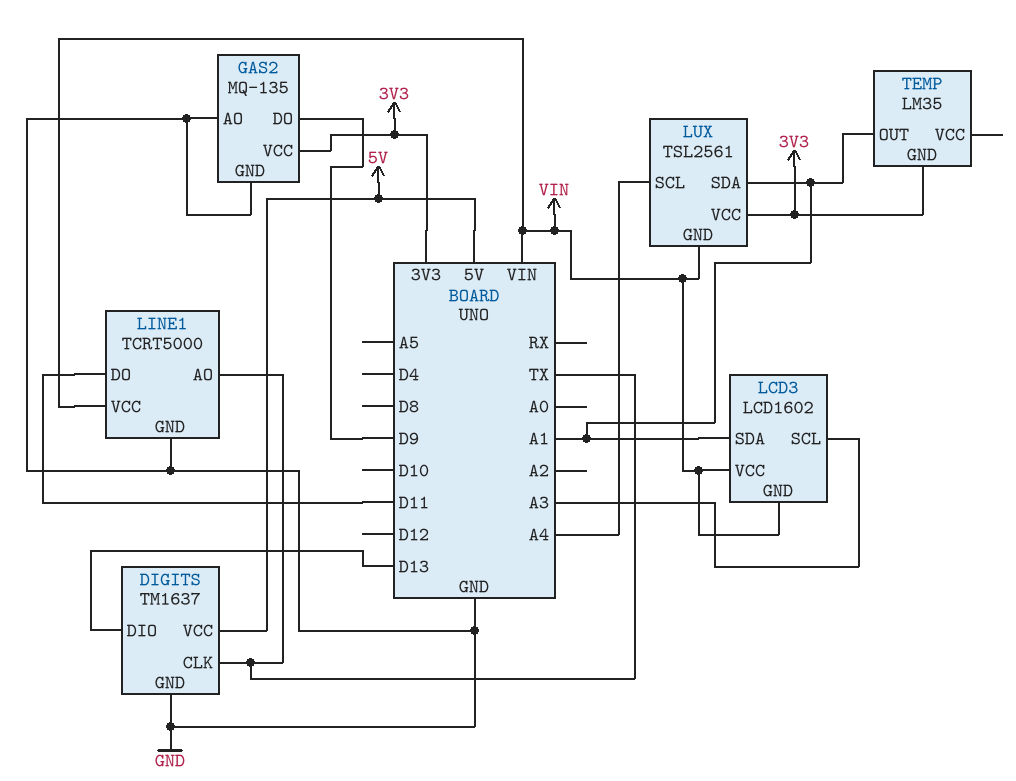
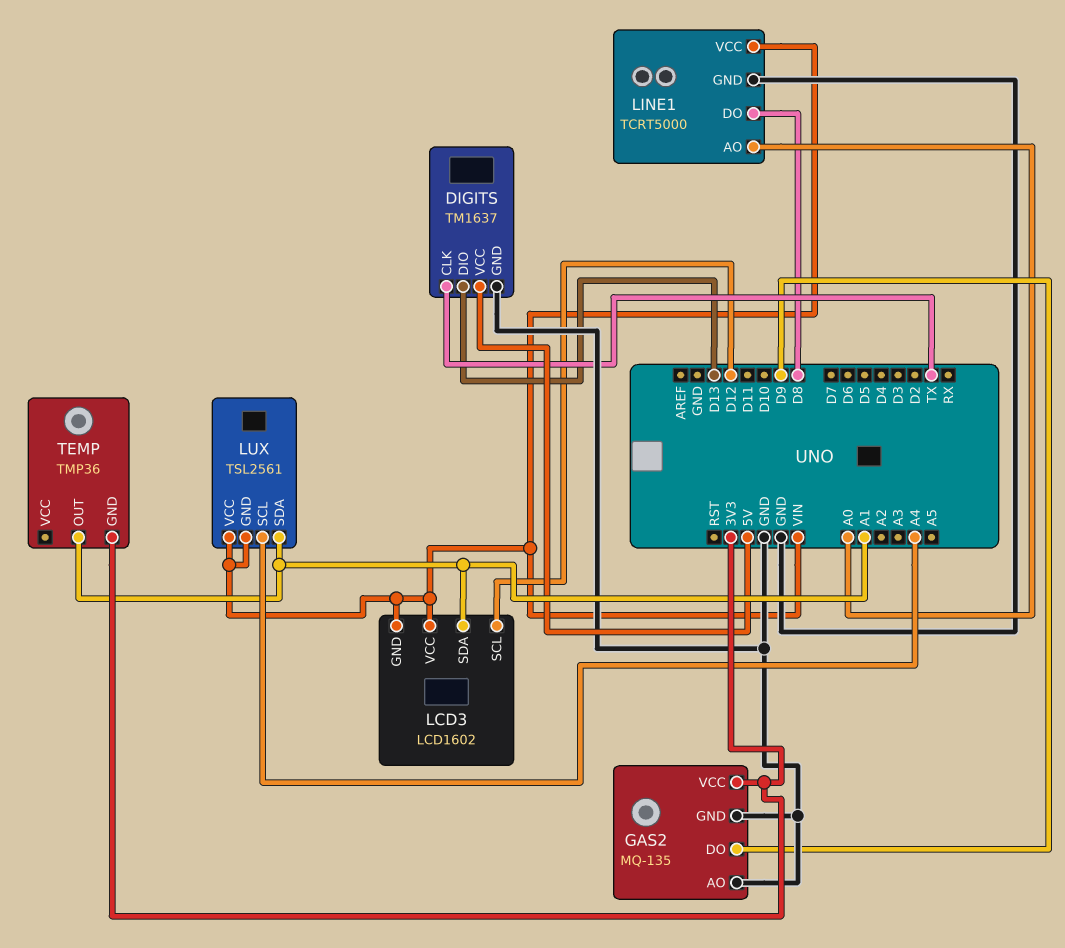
LCD3 pin SCL: A3 -> D12
LINE1 pin AO: TX -> A0
LINE1 pin DO: D11 -> D8
LUX pin VCC: 3V3 -> VIN
TEMP: LM35 -> TMP36

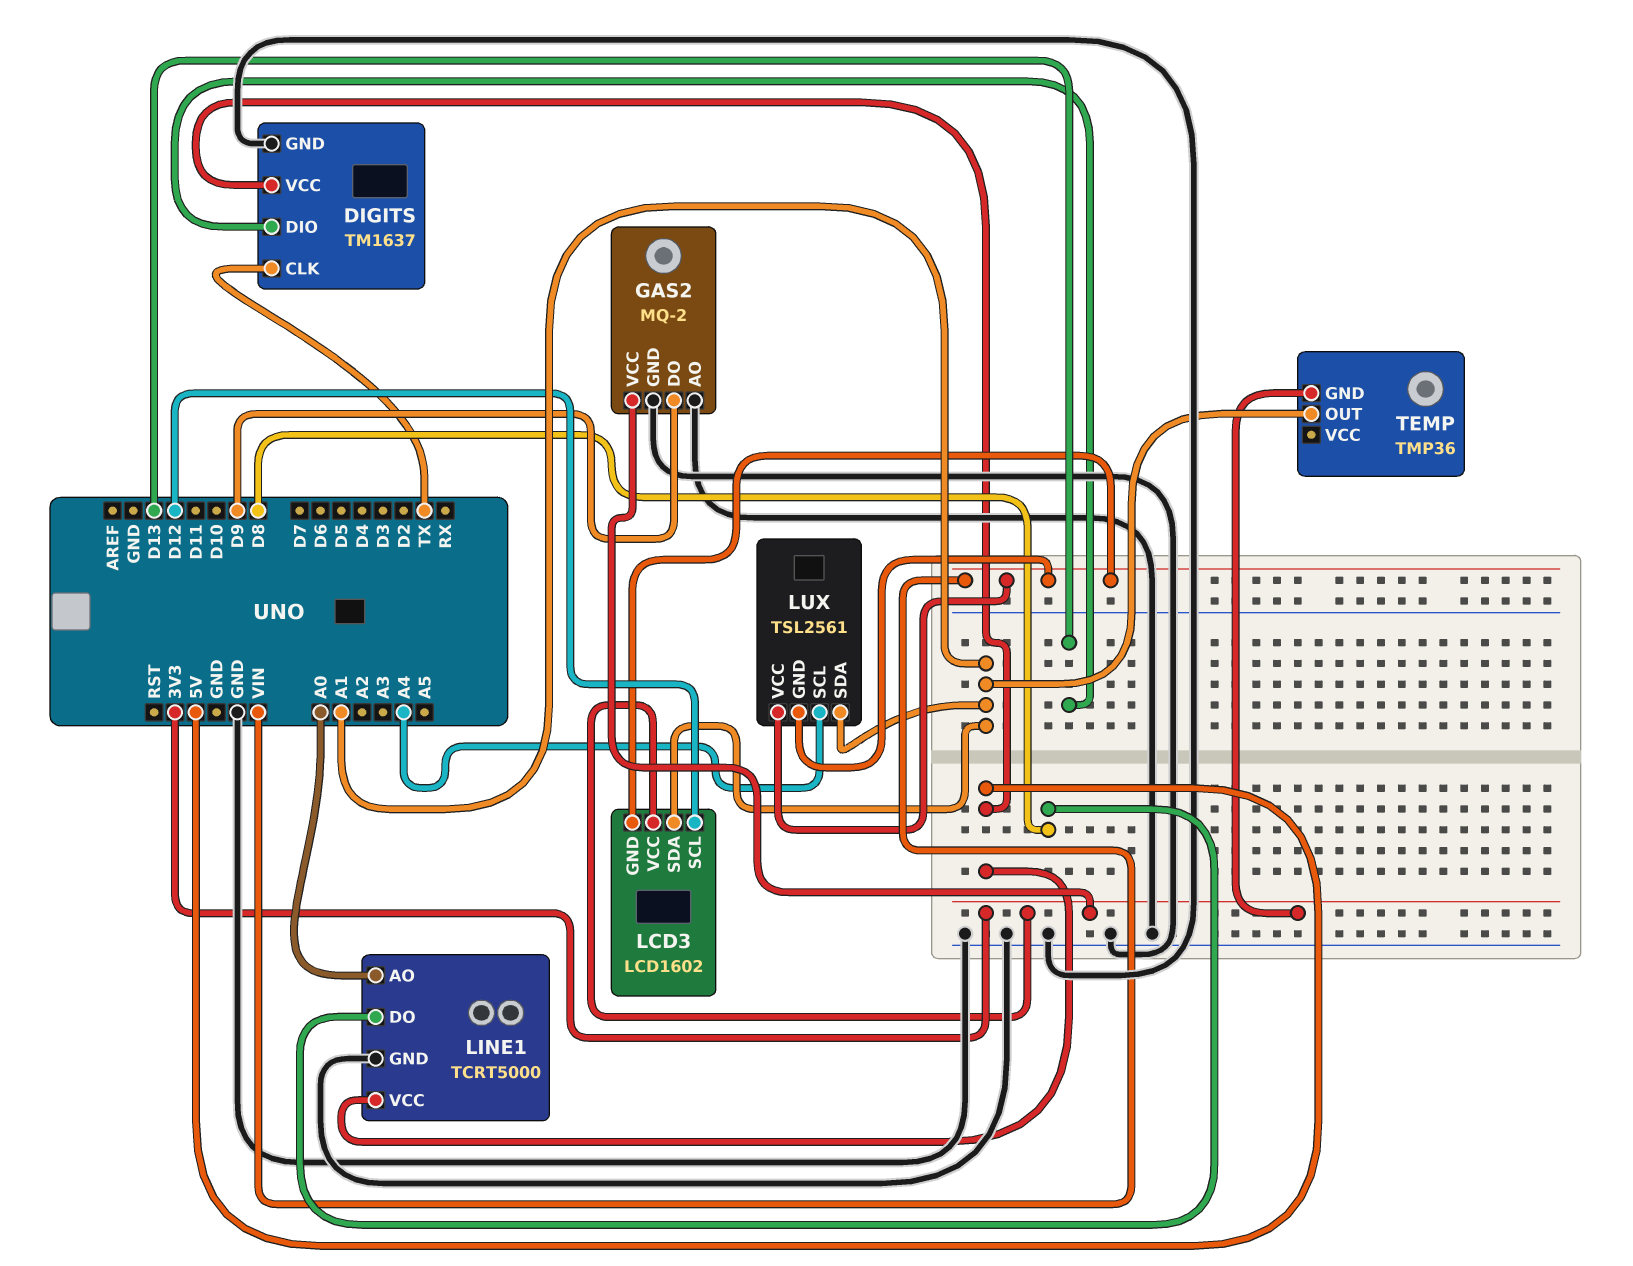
GAS2: MQ-135 -> MQ-2
LCD3 pin VCC: VIN -> 3V3
LINE1 pin VCC: VIN -> 5V

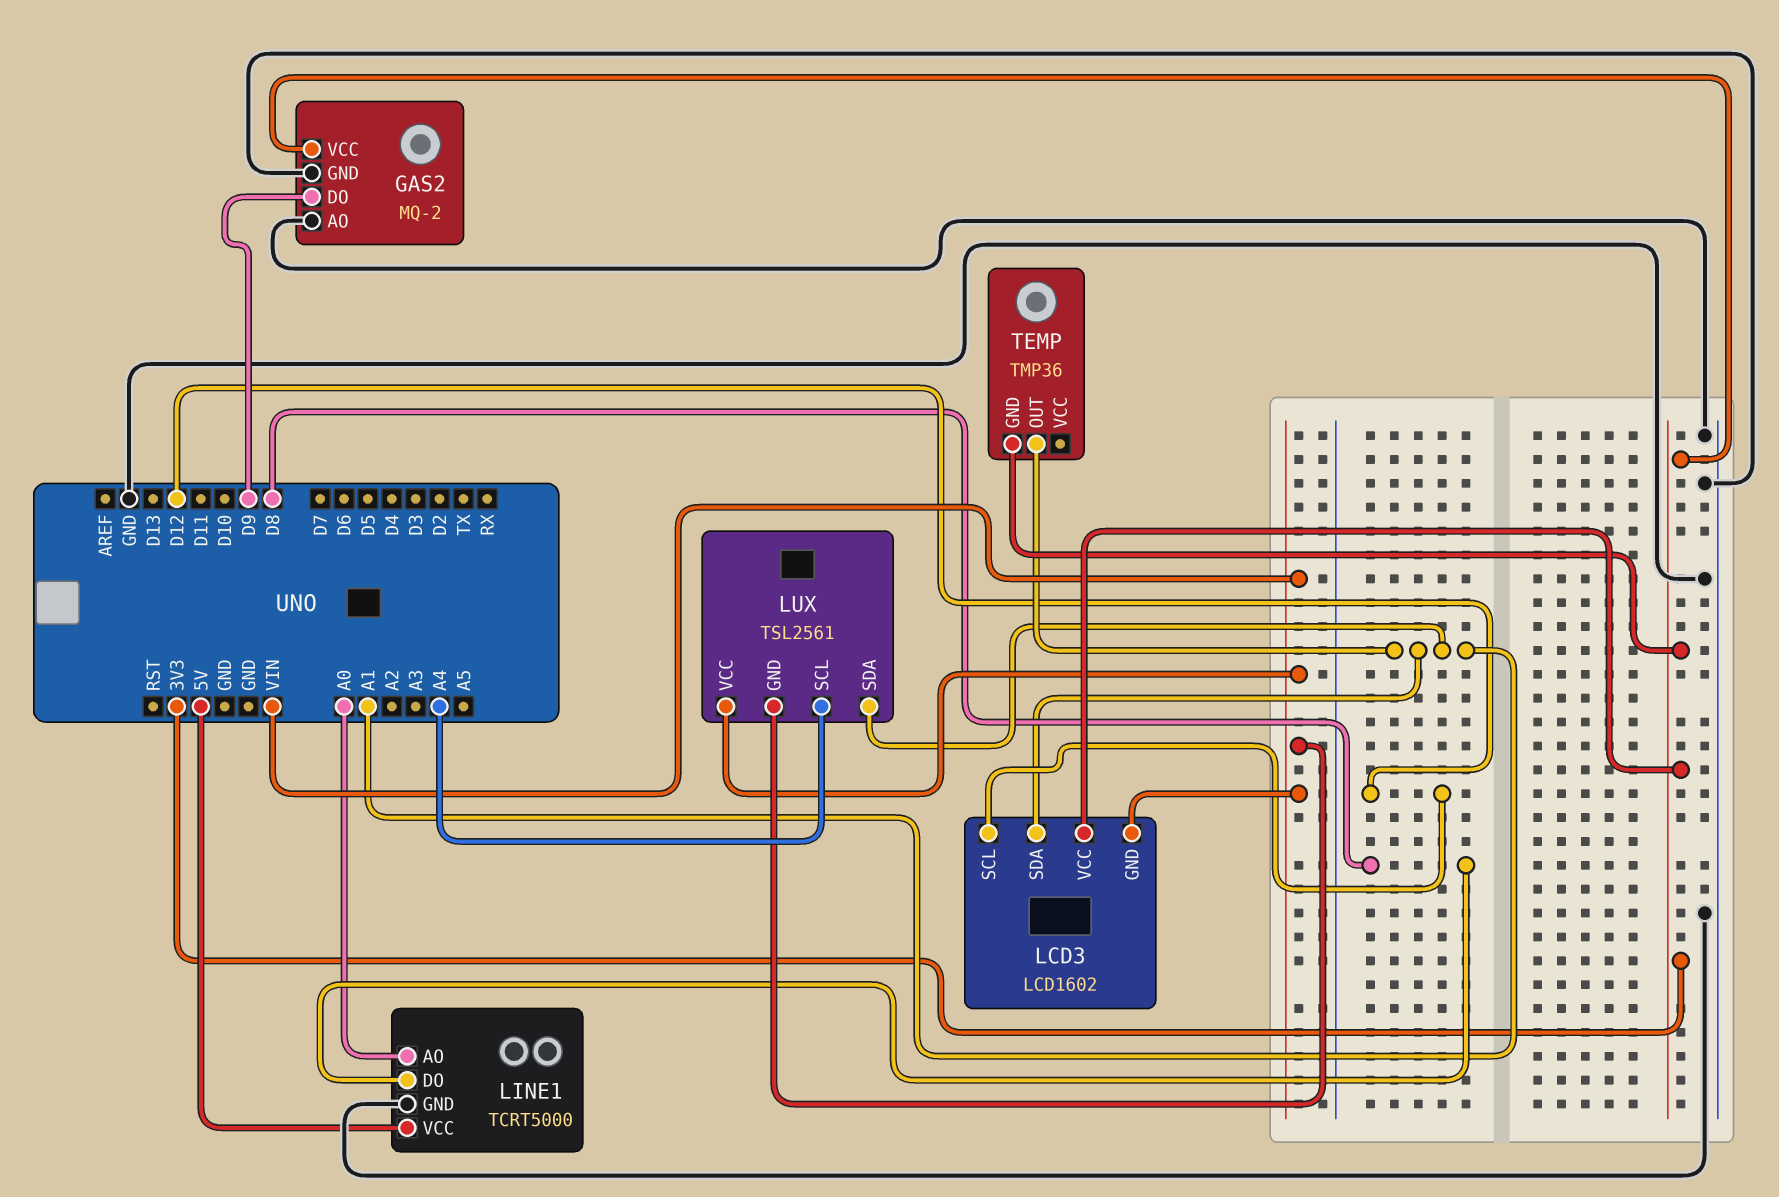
DIGITS: TM1637 -> none
DIGITS pin CLK: TX -> none
DIGITS pin DIO: D13 -> none
DIGITS pin GND: GND -> none
DIGITS pin VCC: 5V -> none

